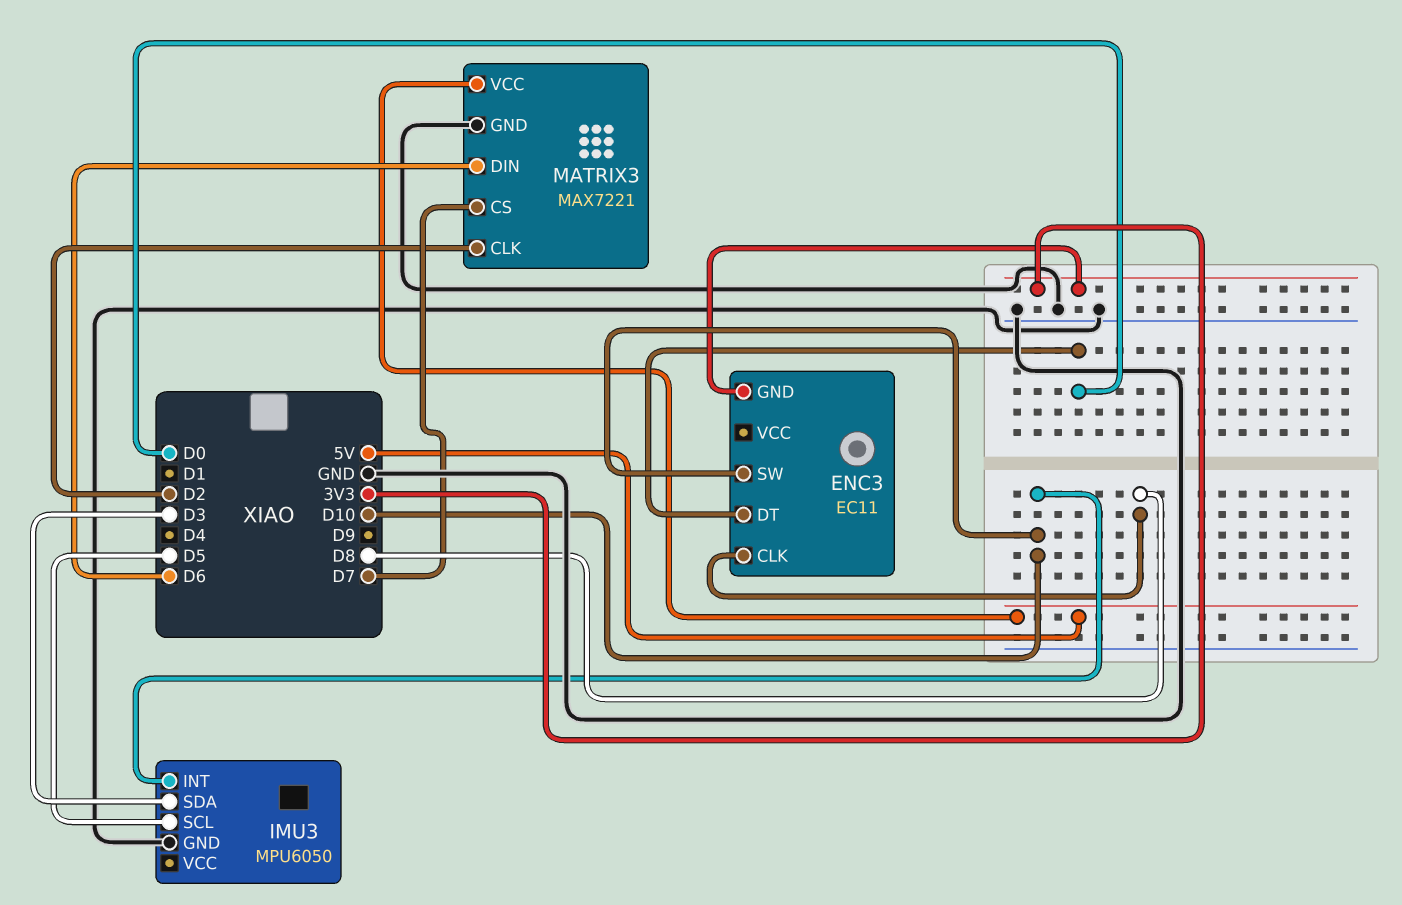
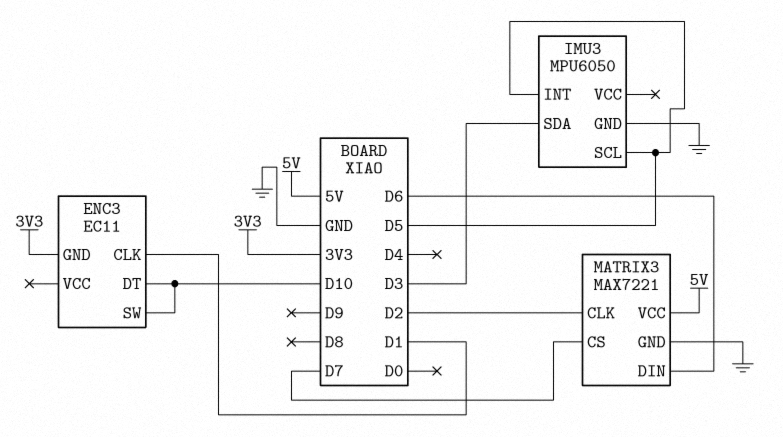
ENC3 pin CLK: D8 -> D1
ENC3 pin DT: D0 -> D10
IMU3 pin INT: D10 -> D5

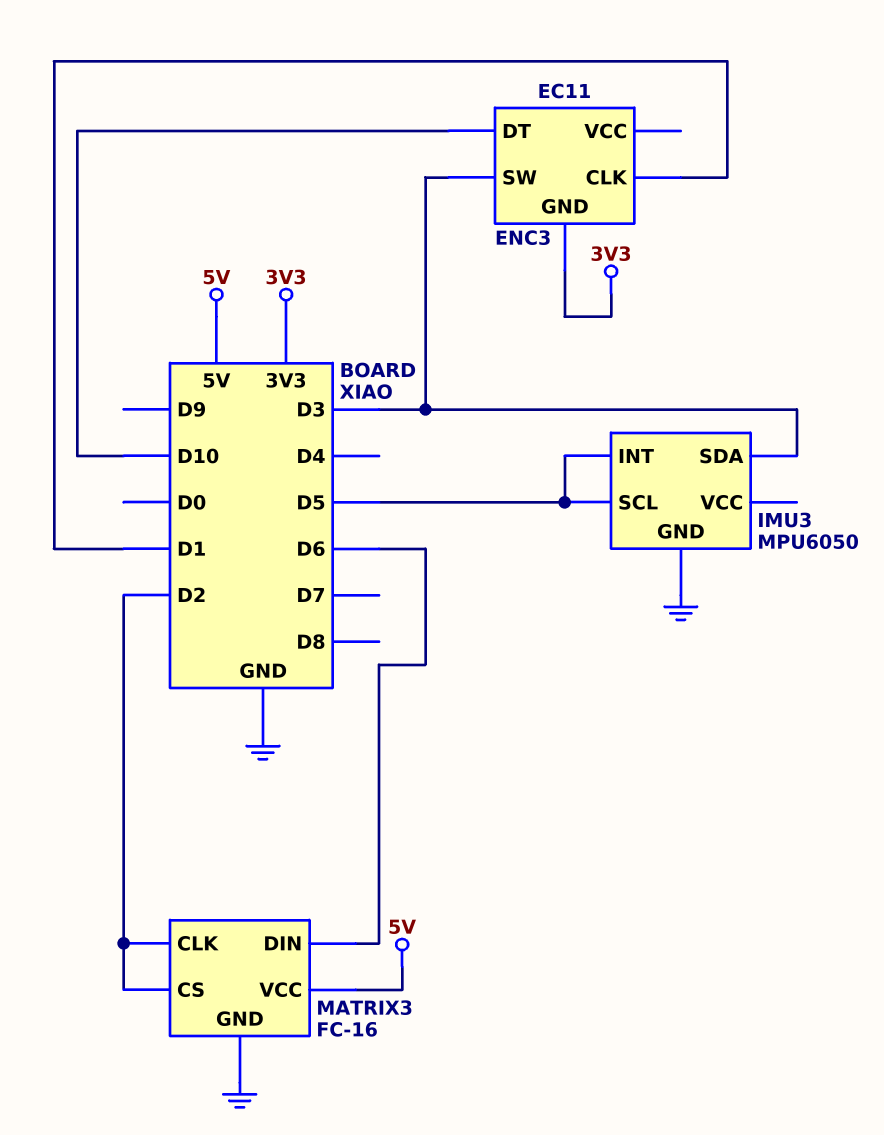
ENC3 pin SW: D10 -> D3
MATRIX3: MAX7221 -> FC-16
MATRIX3 pin CS: D7 -> D2

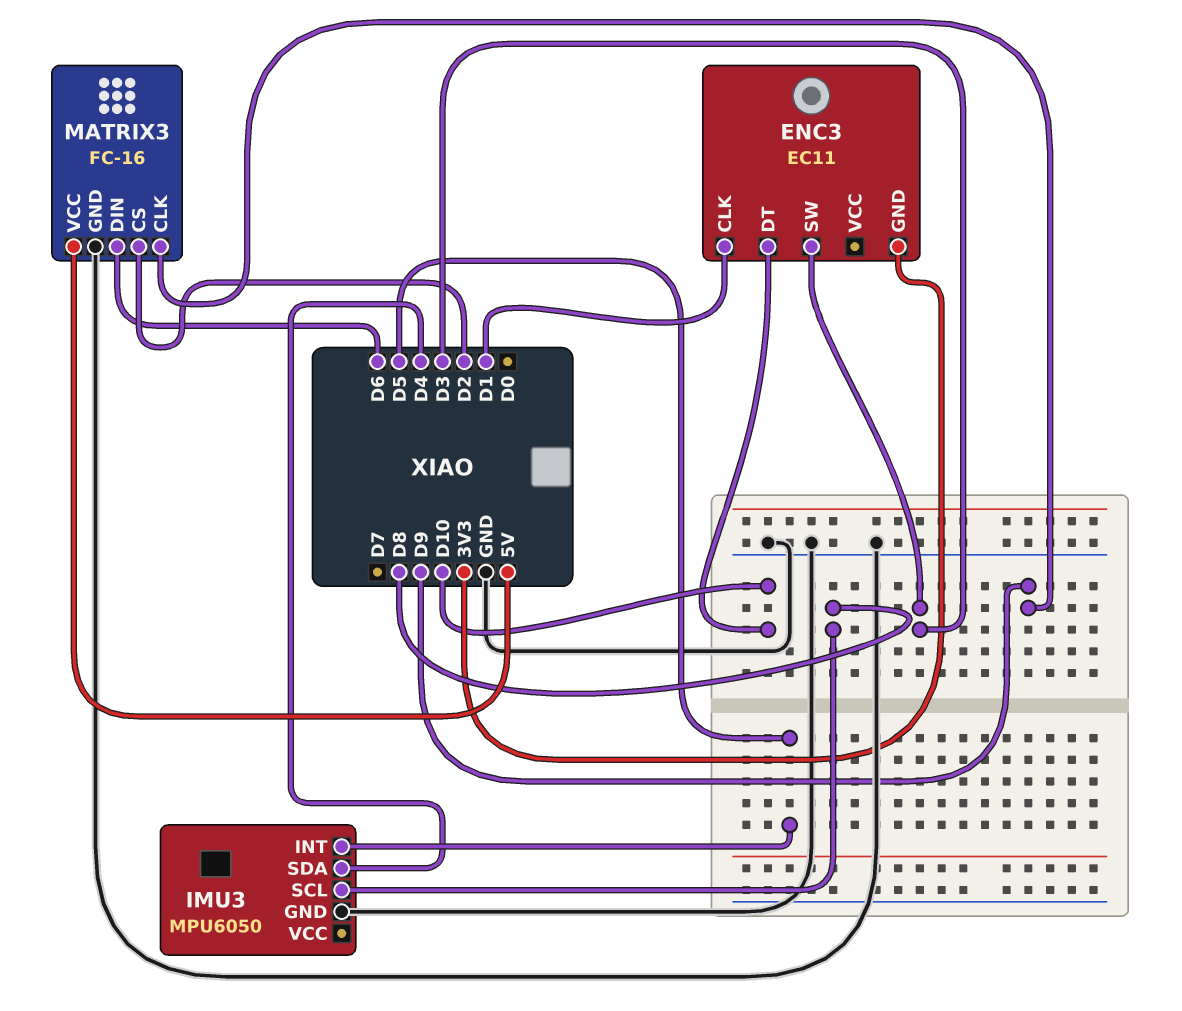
IMU3 pin SCL: D5 -> D8
IMU3 pin SDA: D3 -> D4
MATRIX3 pin CLK: D2 -> D9

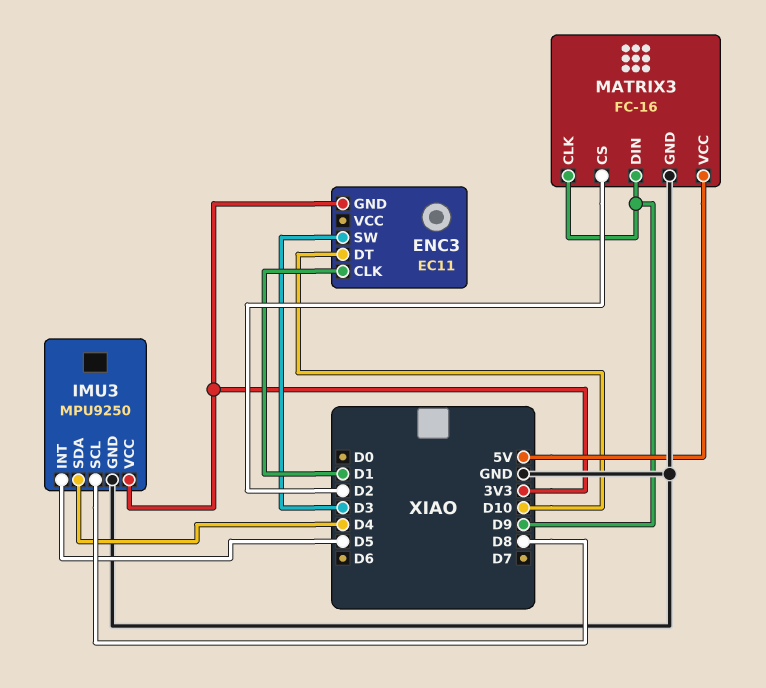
IMU3: MPU6050 -> MPU9250
IMU3 pin VCC: none -> 3V3
MATRIX3 pin DIN: D6 -> D9

